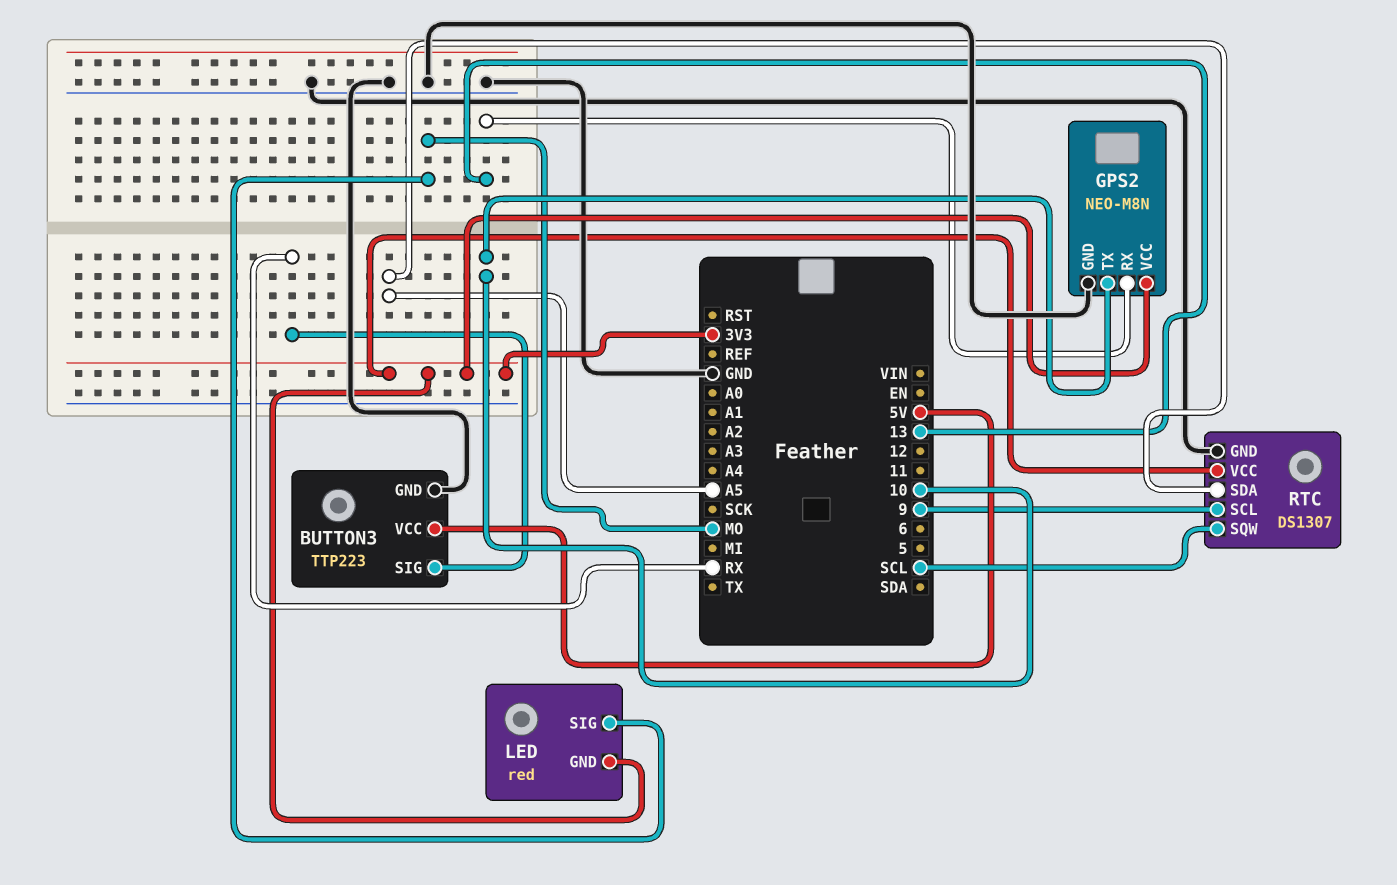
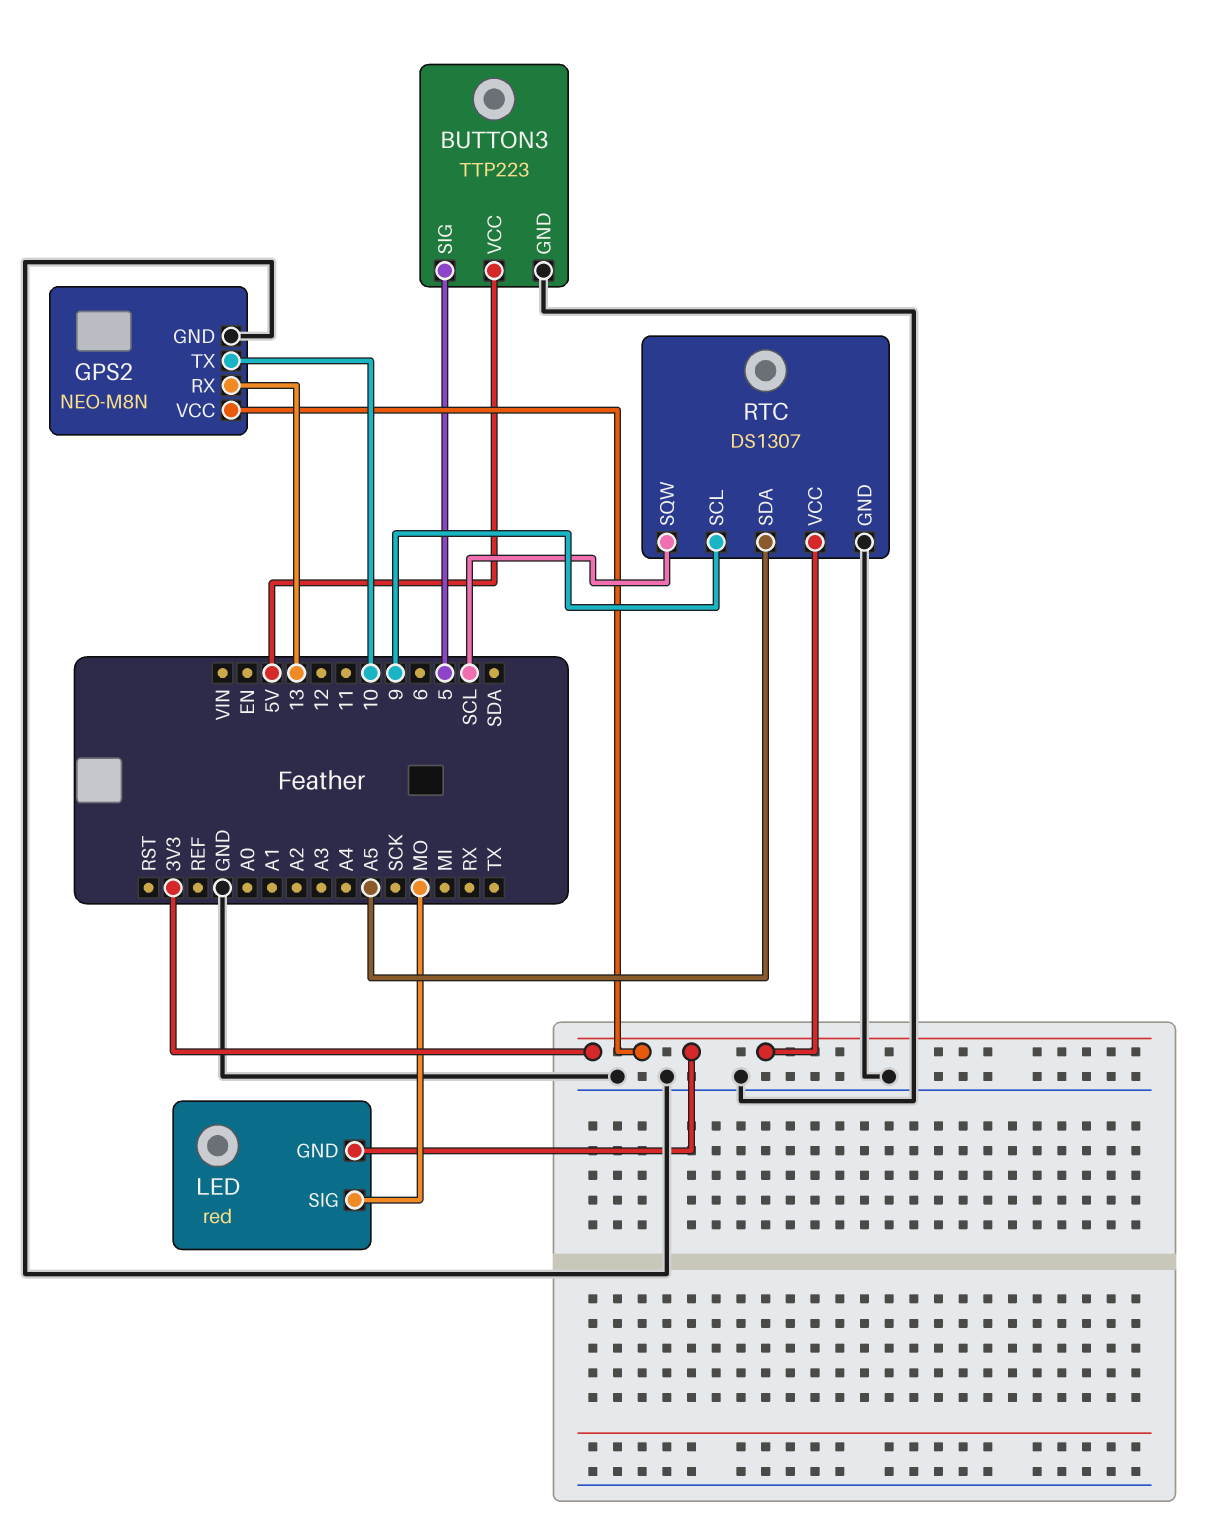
BUTTON3 pin SIG: RX -> 5

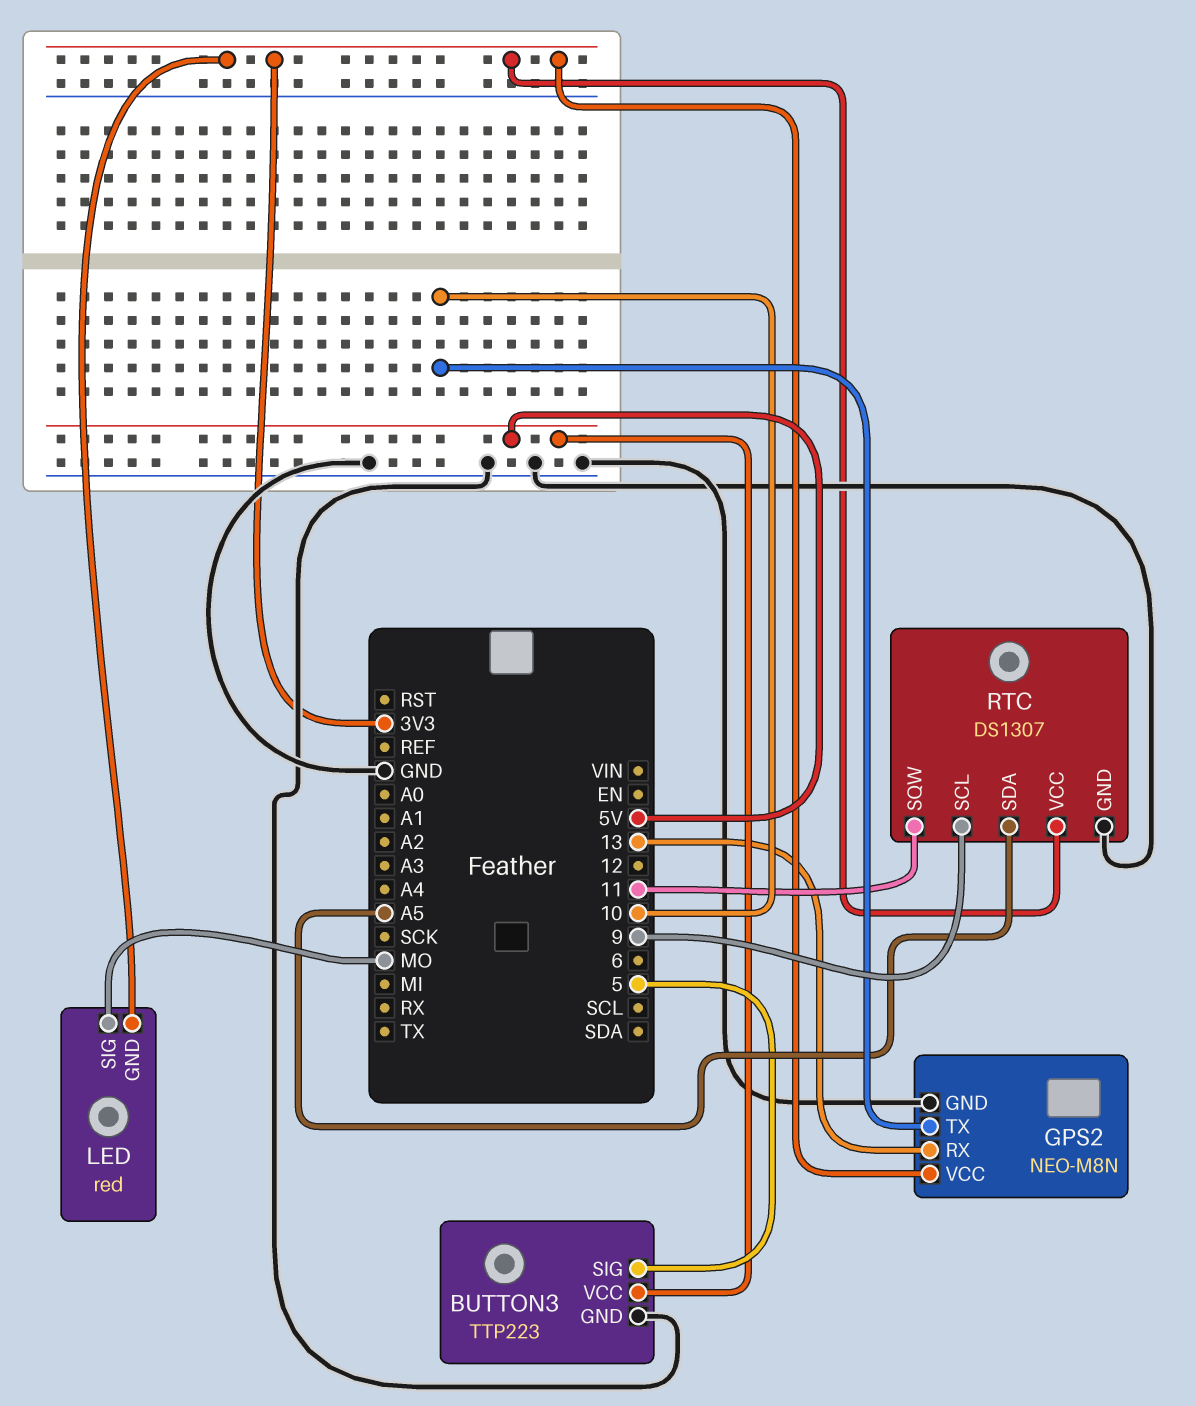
RTC pin SQW: SCL -> 11

